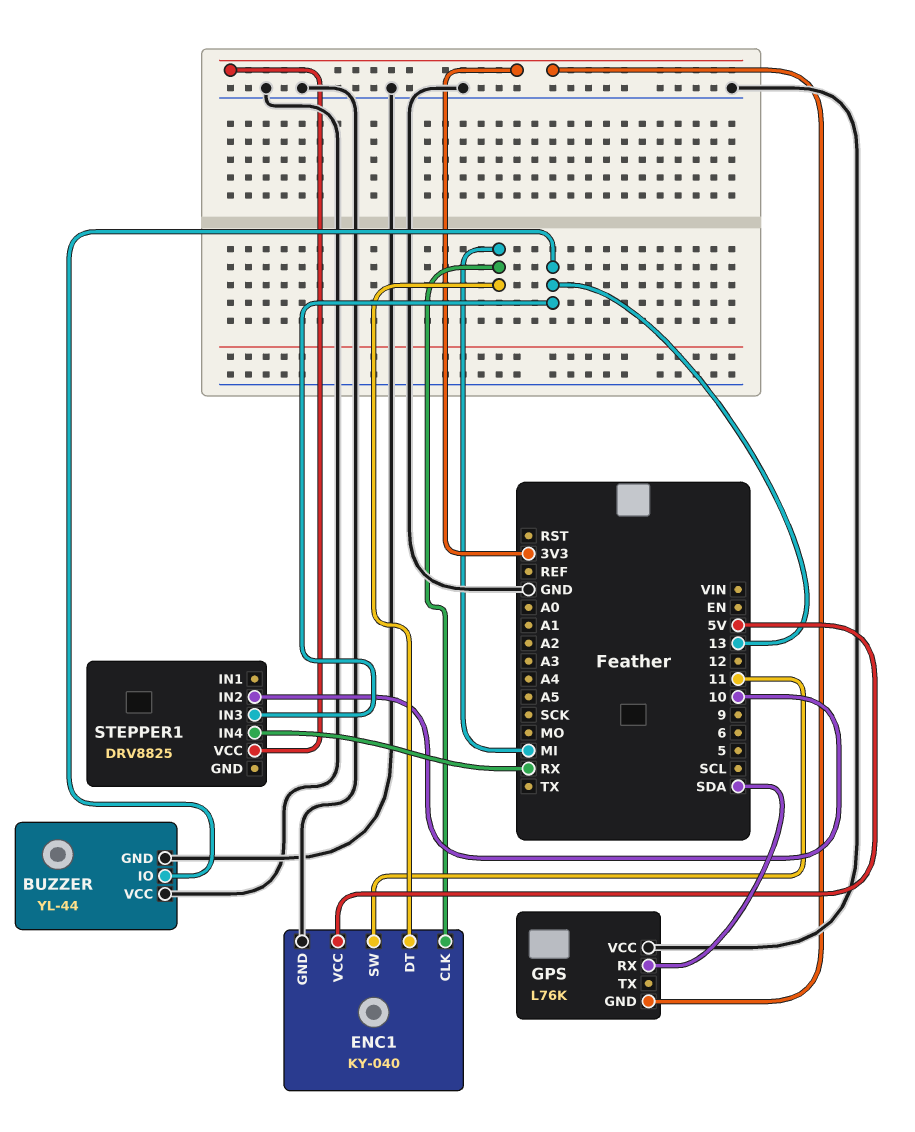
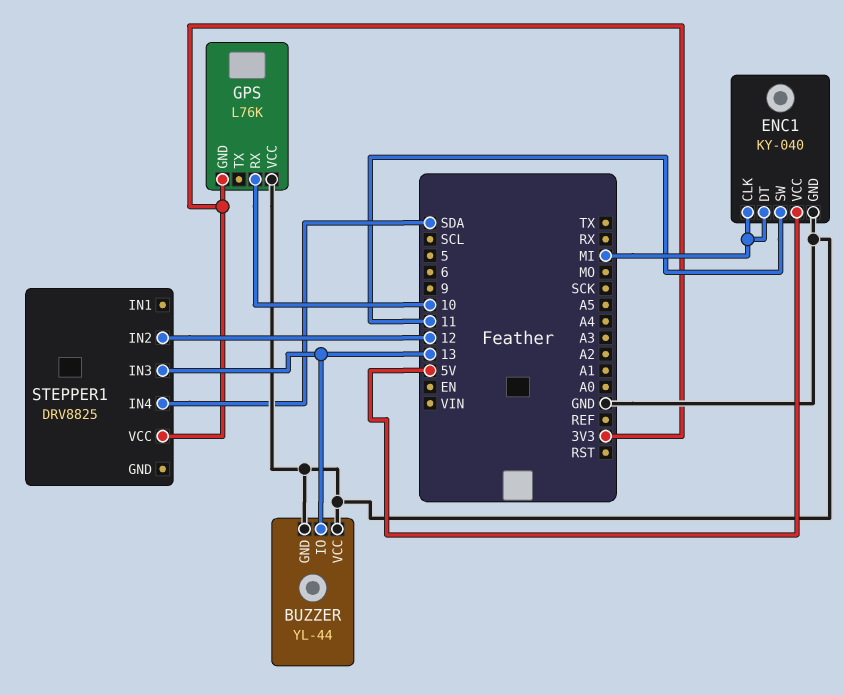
GPS pin RX: SDA -> 10
STEPPER1 pin IN2: 10 -> 12
STEPPER1 pin IN4: RX -> SDA

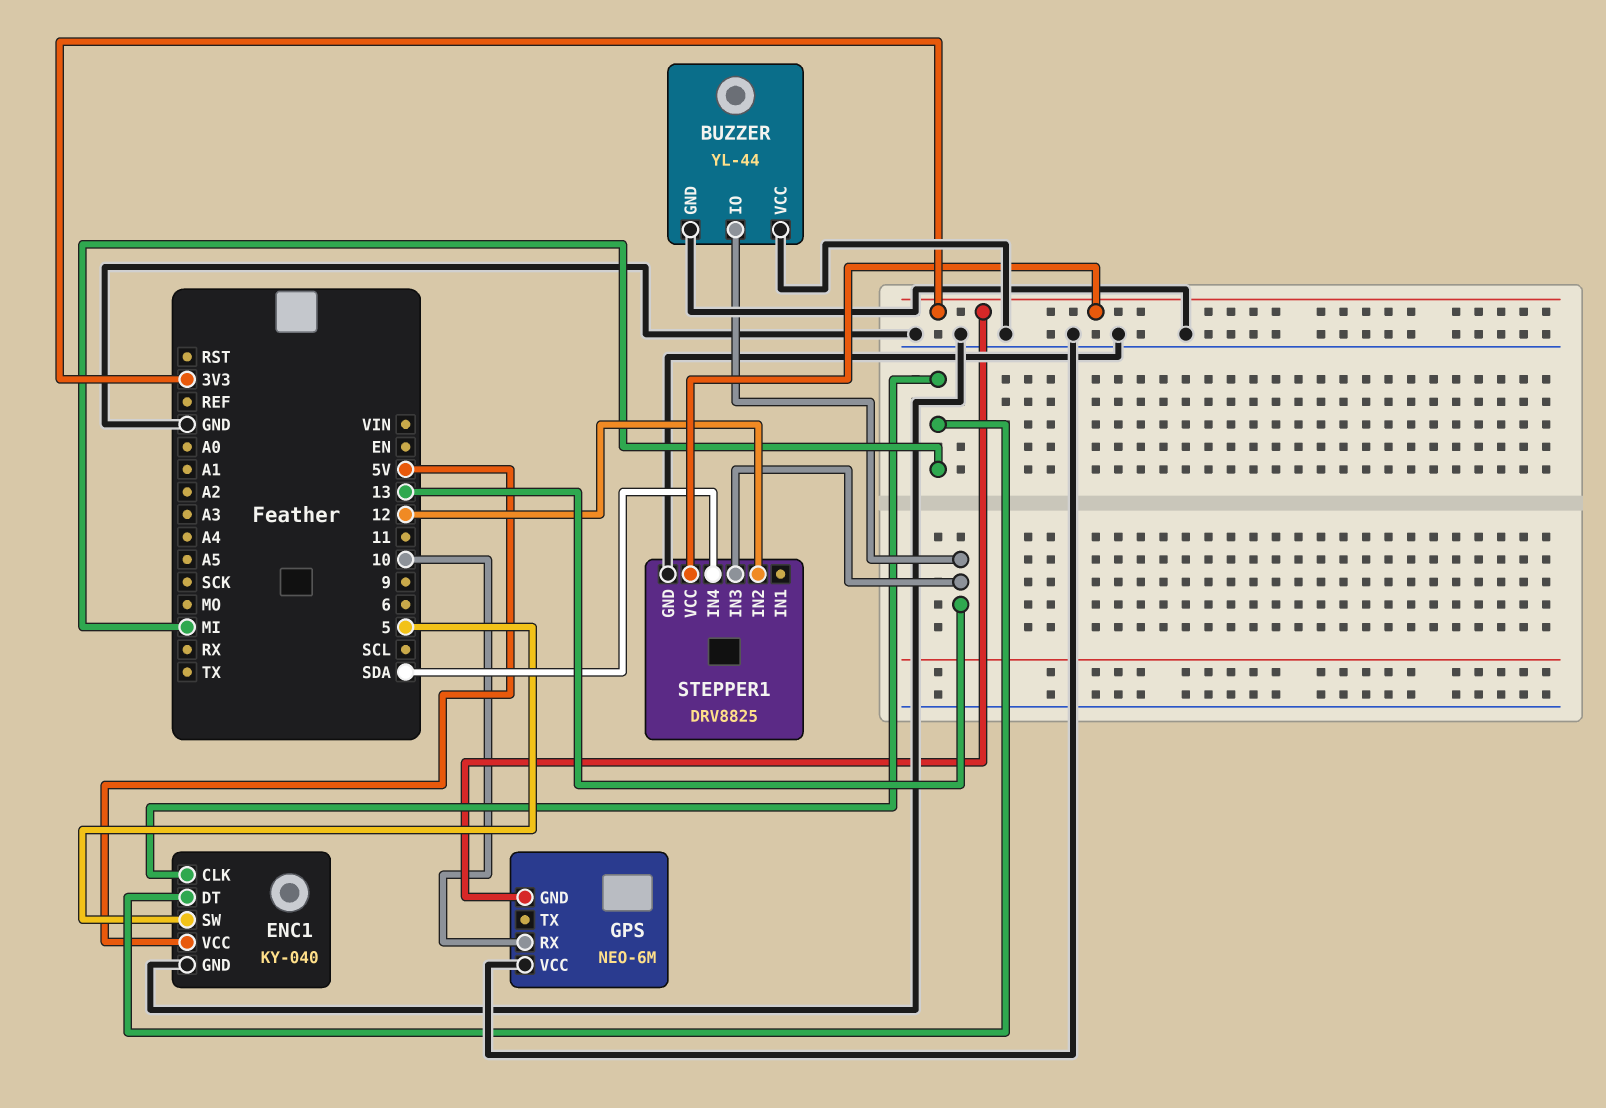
ENC1 pin SW: 11 -> 5
GPS: L76K -> NEO-6M
STEPPER1 pin GND: none -> GND

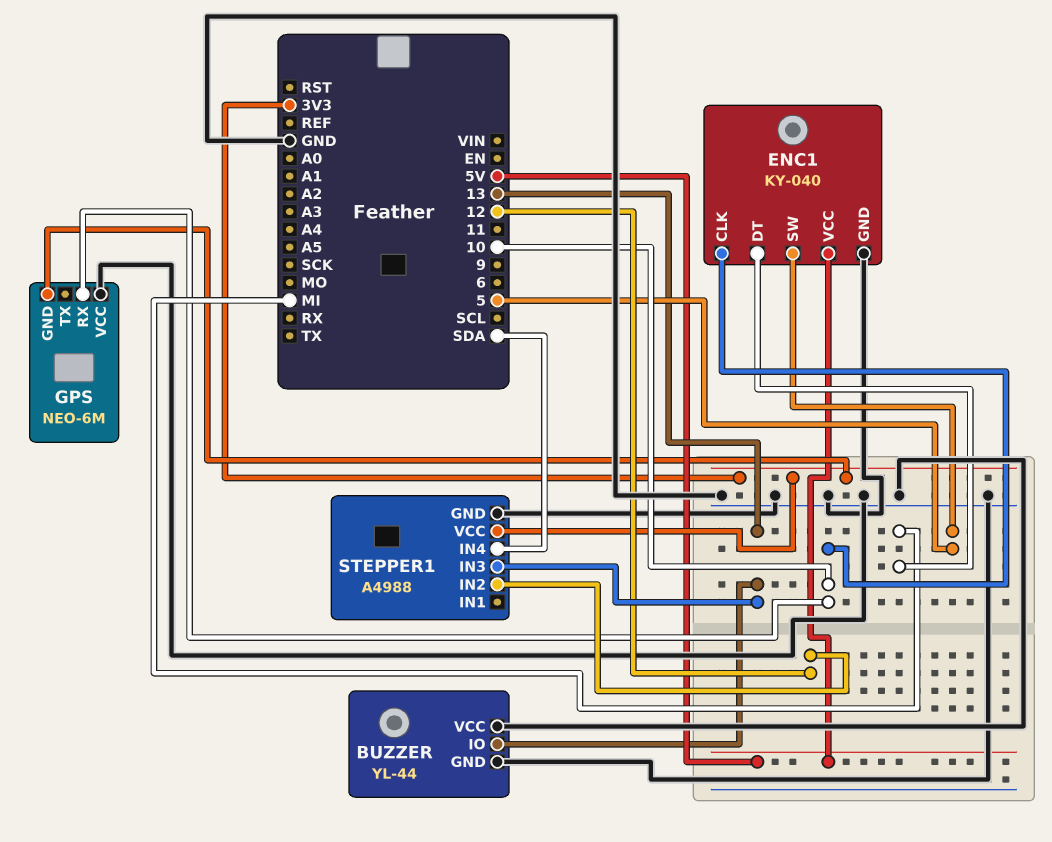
ENC1 pin CLK: MI -> 10
STEPPER1: DRV8825 -> A4988

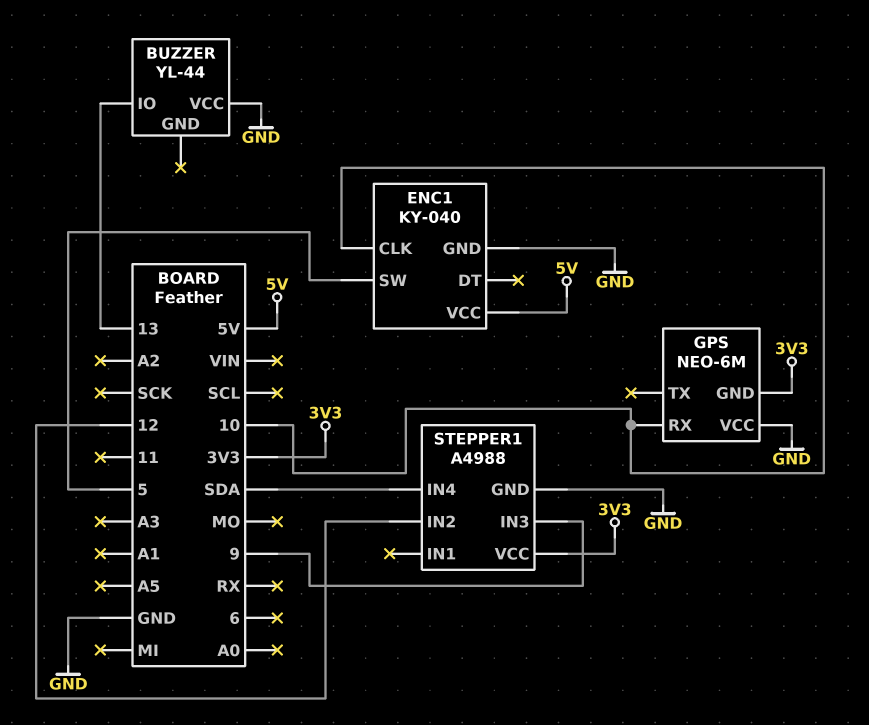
BUZZER pin GND: GND -> none
ENC1 pin DT: MI -> none
STEPPER1 pin IN3: 13 -> 9

